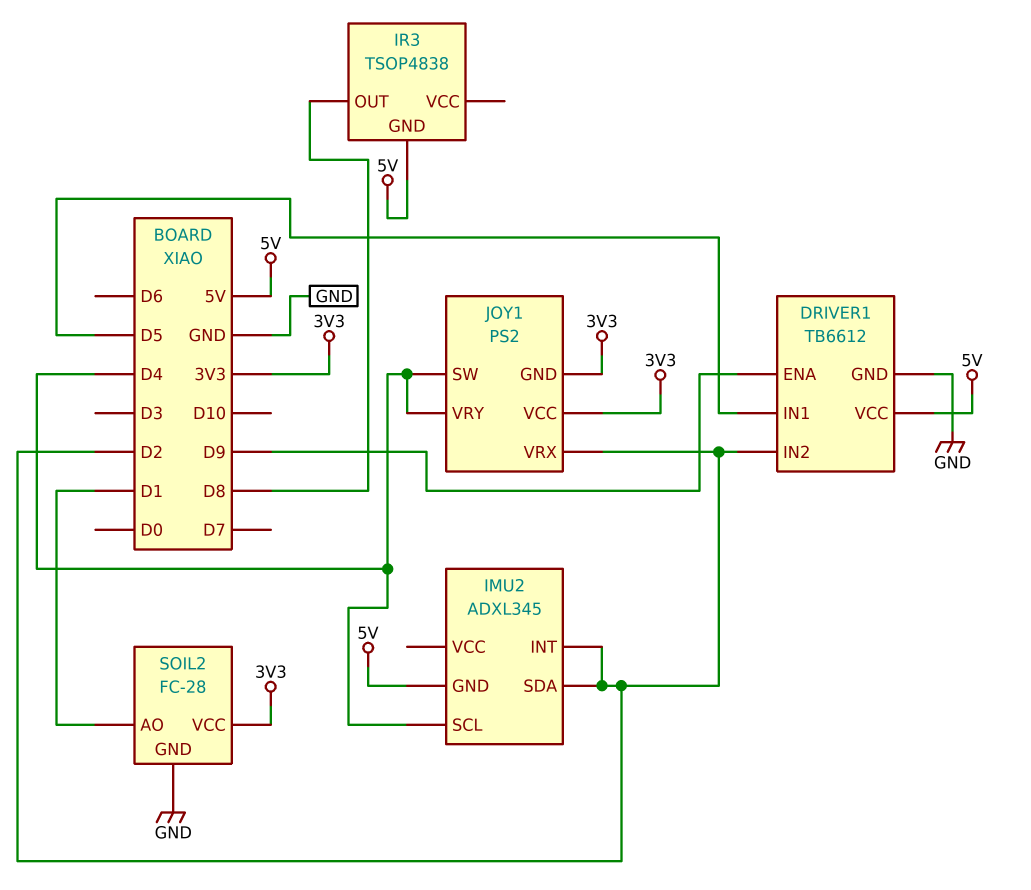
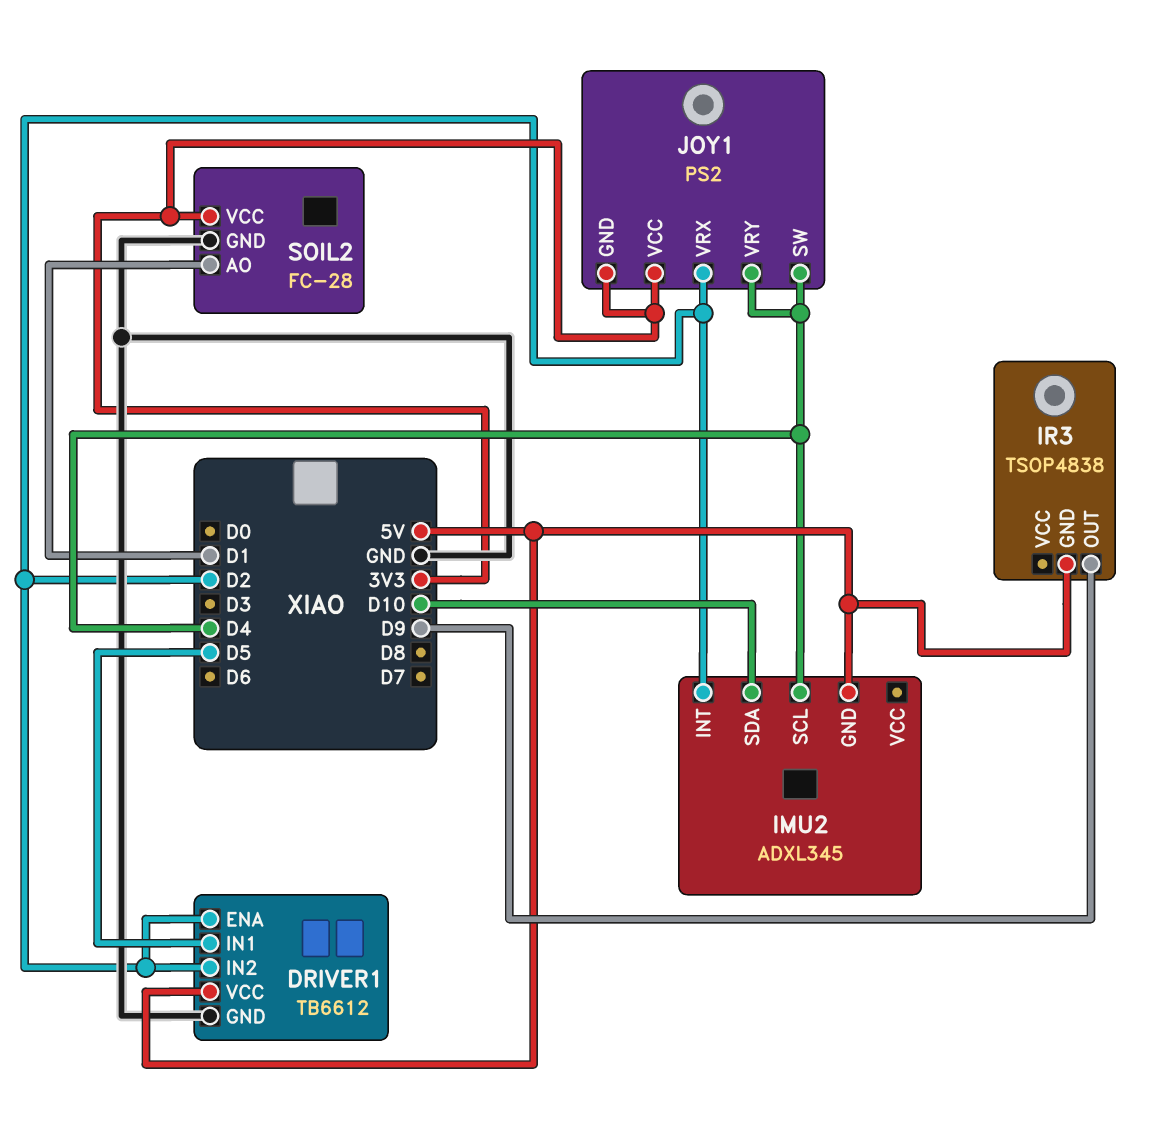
DRIVER1 pin ENA: D9 -> D2
IMU2 pin SDA: D2 -> D10
IR3 pin OUT: D8 -> D9

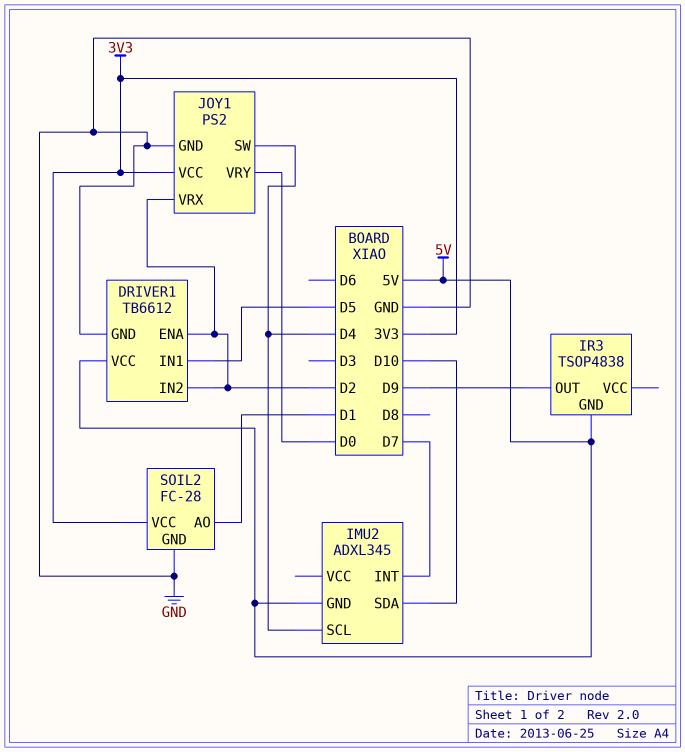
IMU2 pin INT: D2 -> D7
JOY1 pin GND: 3V3 -> GND
JOY1 pin VRY: D4 -> D0

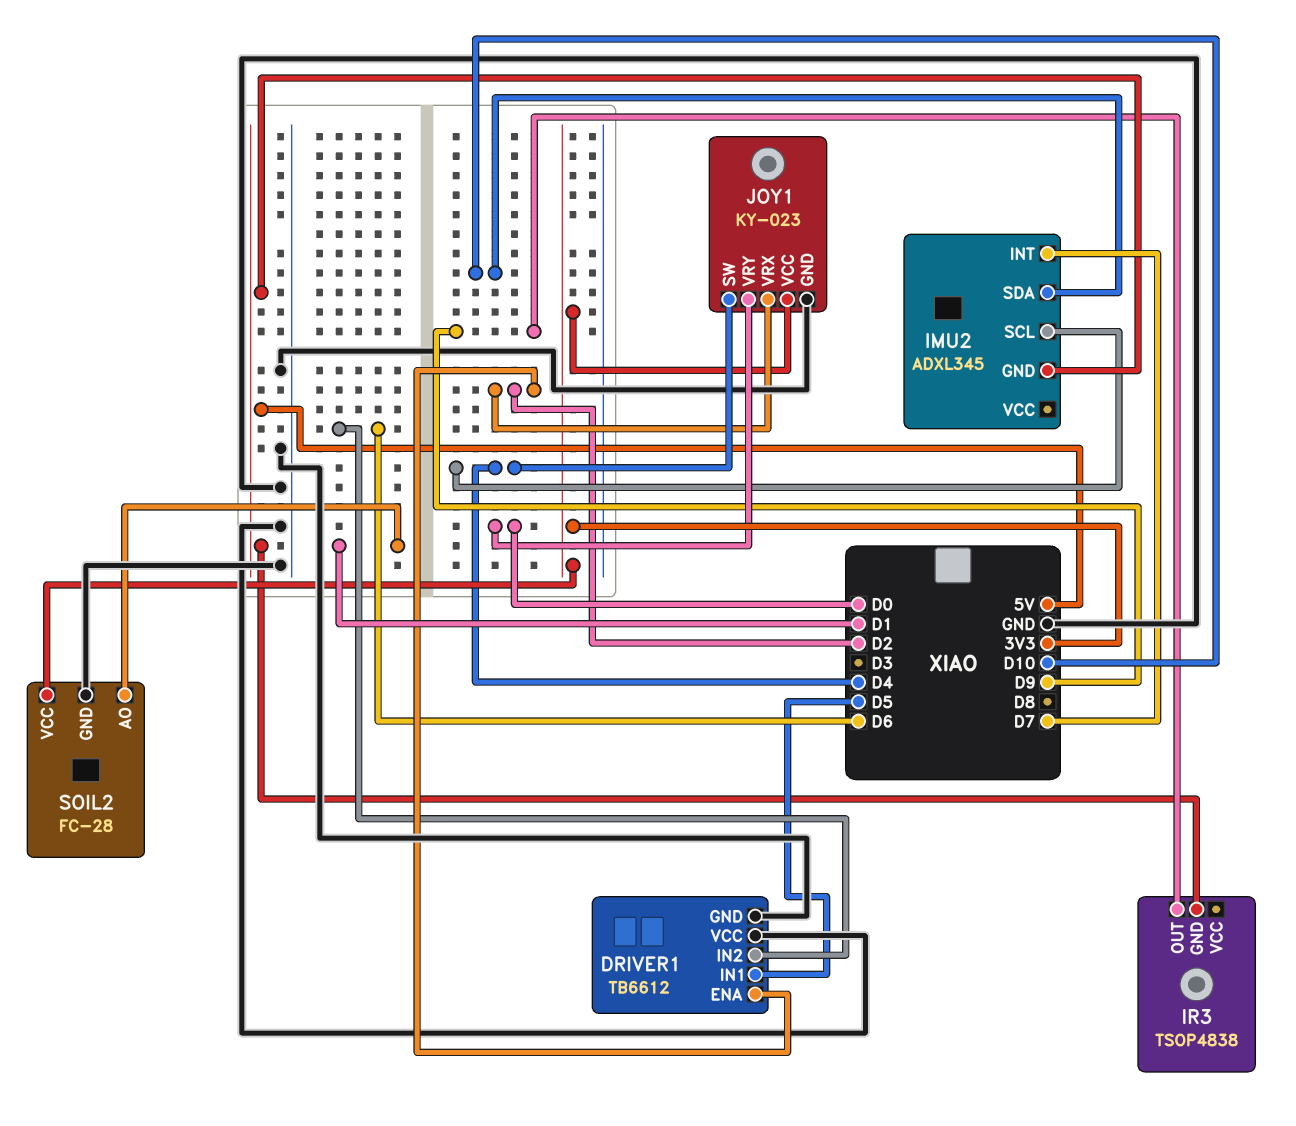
DRIVER1 pin IN2: D2 -> D6
DRIVER1 pin VCC: 5V -> GND
JOY1: PS2 -> KY-023

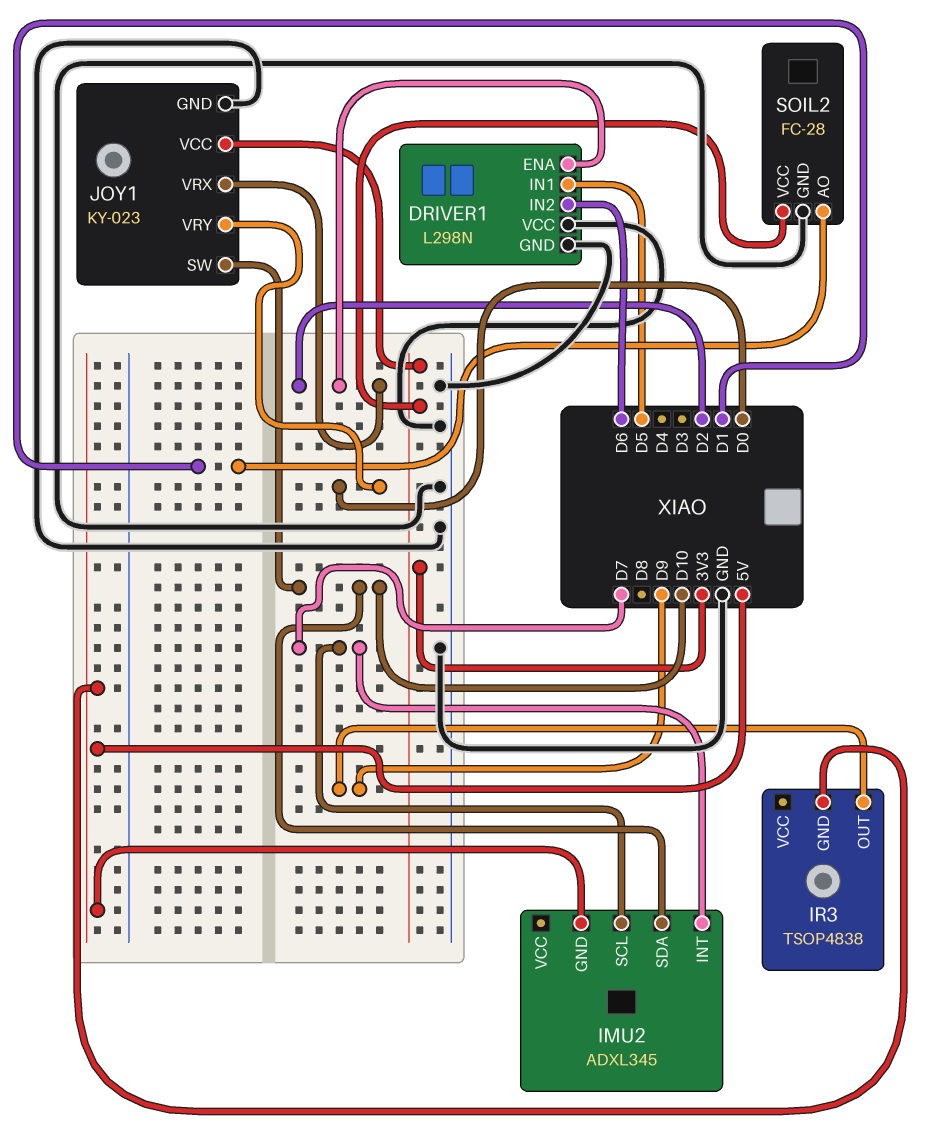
DRIVER1: TB6612 -> L298N
IMU2 pin SCL: D4 -> D7
JOY1 pin SW: D4 -> D10

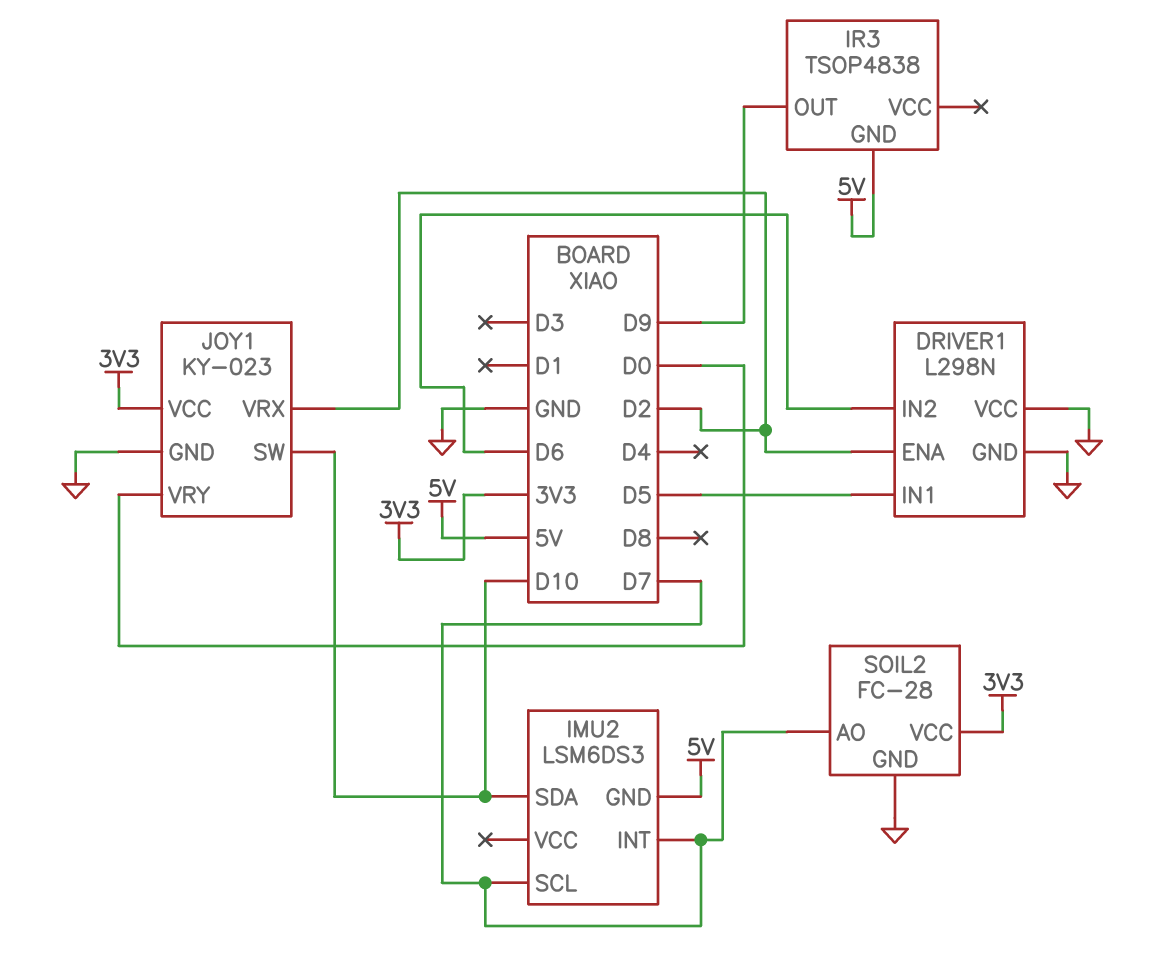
IMU2: ADXL345 -> LSM6DS3
SOIL2 pin AO: D1 -> D7

